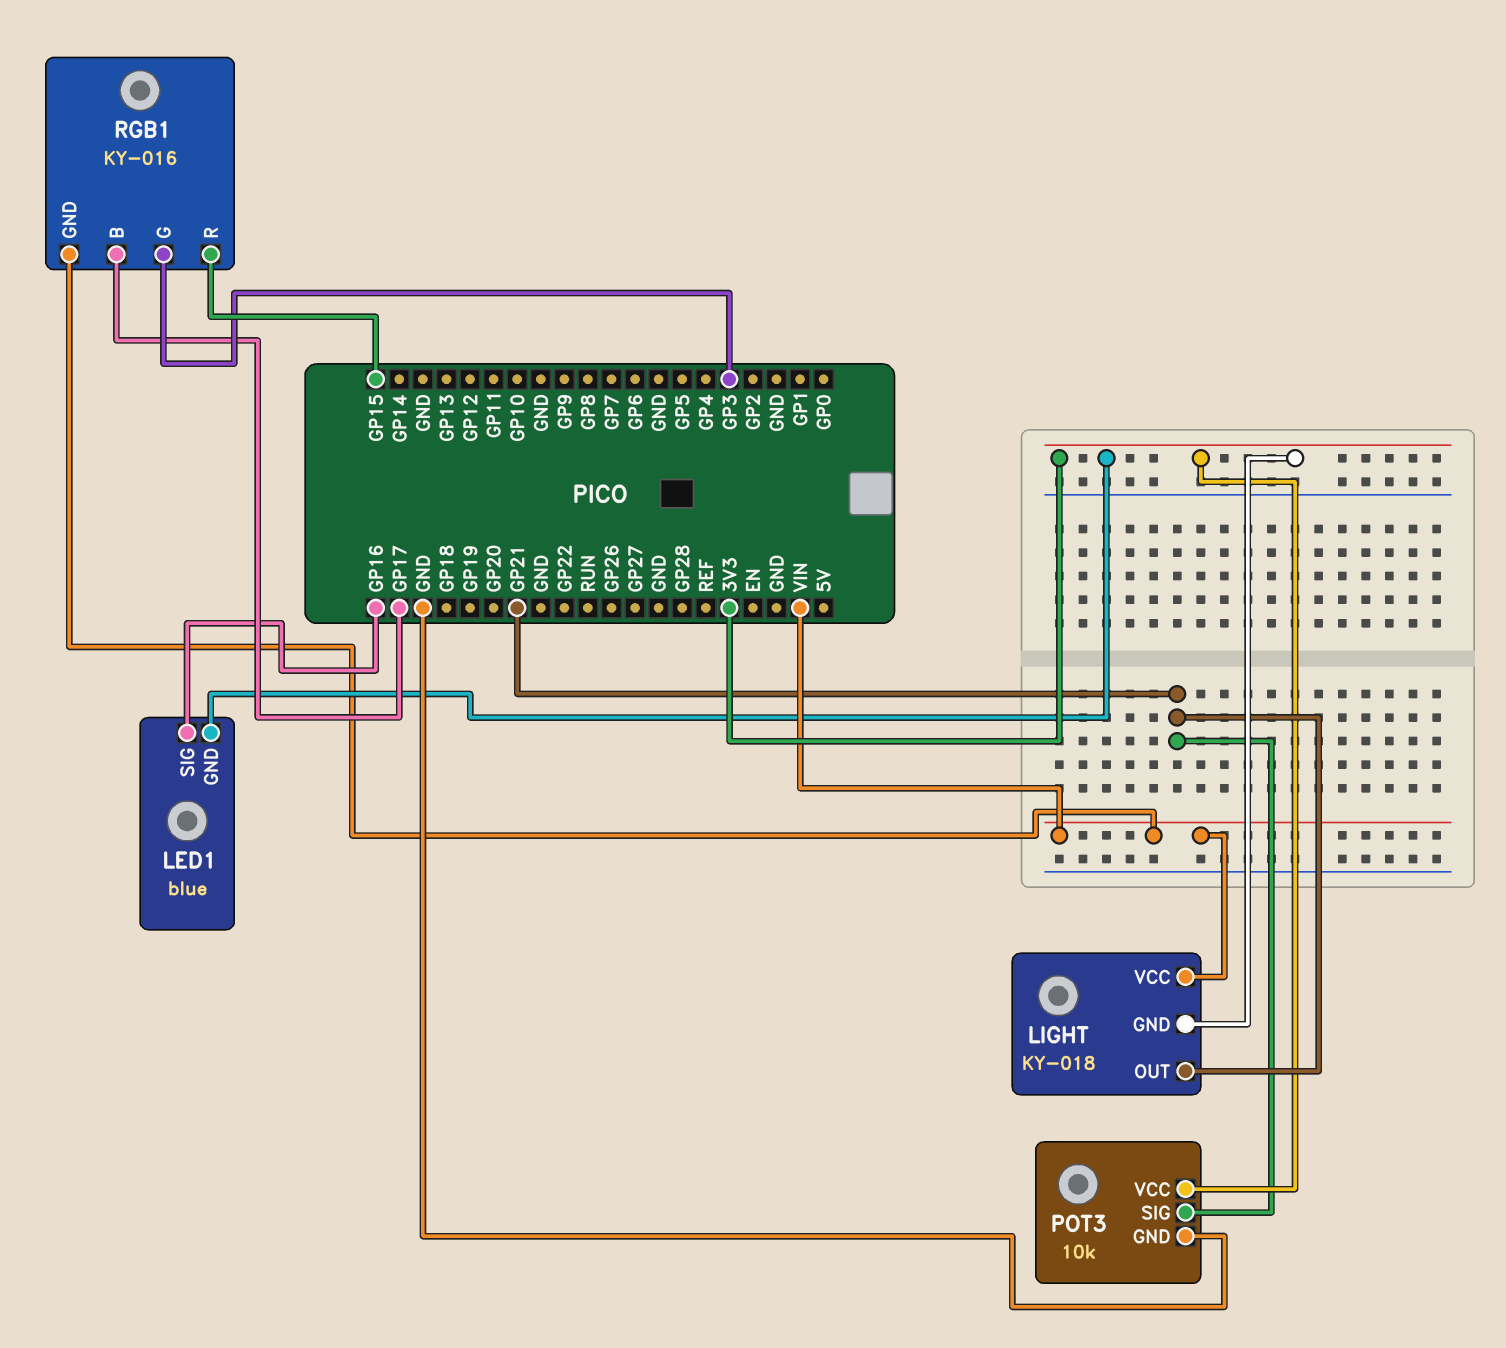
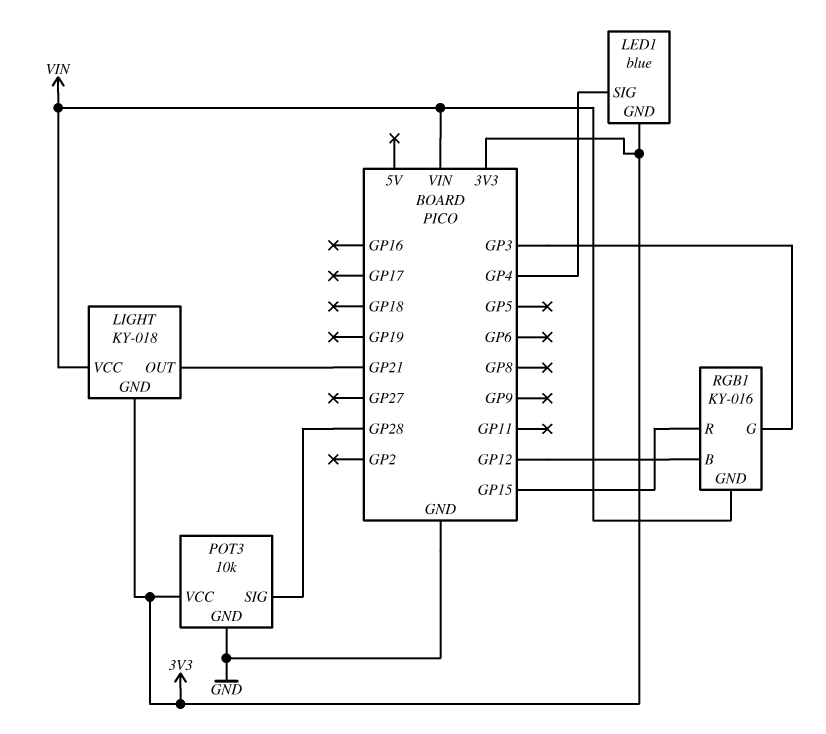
LED1 pin SIG: GP16 -> GP4
POT3 pin SIG: GP21 -> GP28
RGB1 pin B: GP17 -> GP12

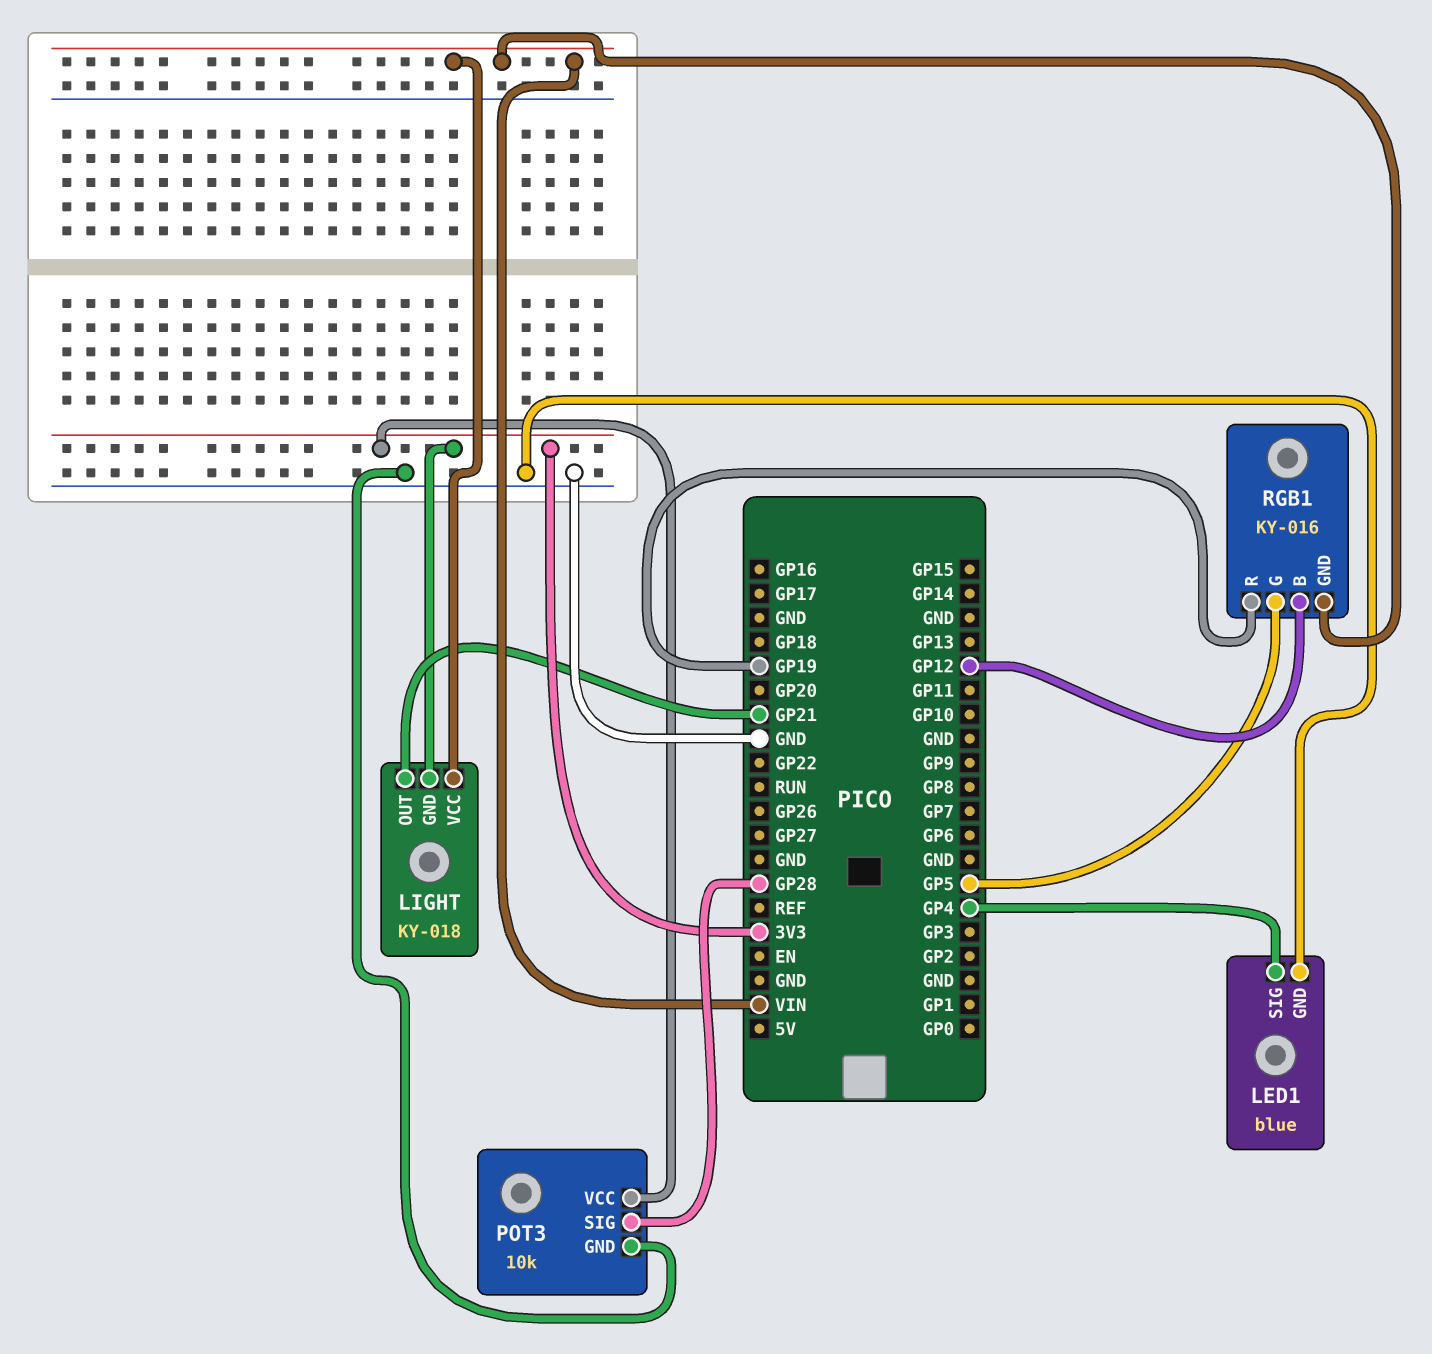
LED1 pin GND: 3V3 -> GND
RGB1 pin G: GP3 -> GP5
RGB1 pin R: GP15 -> GP19

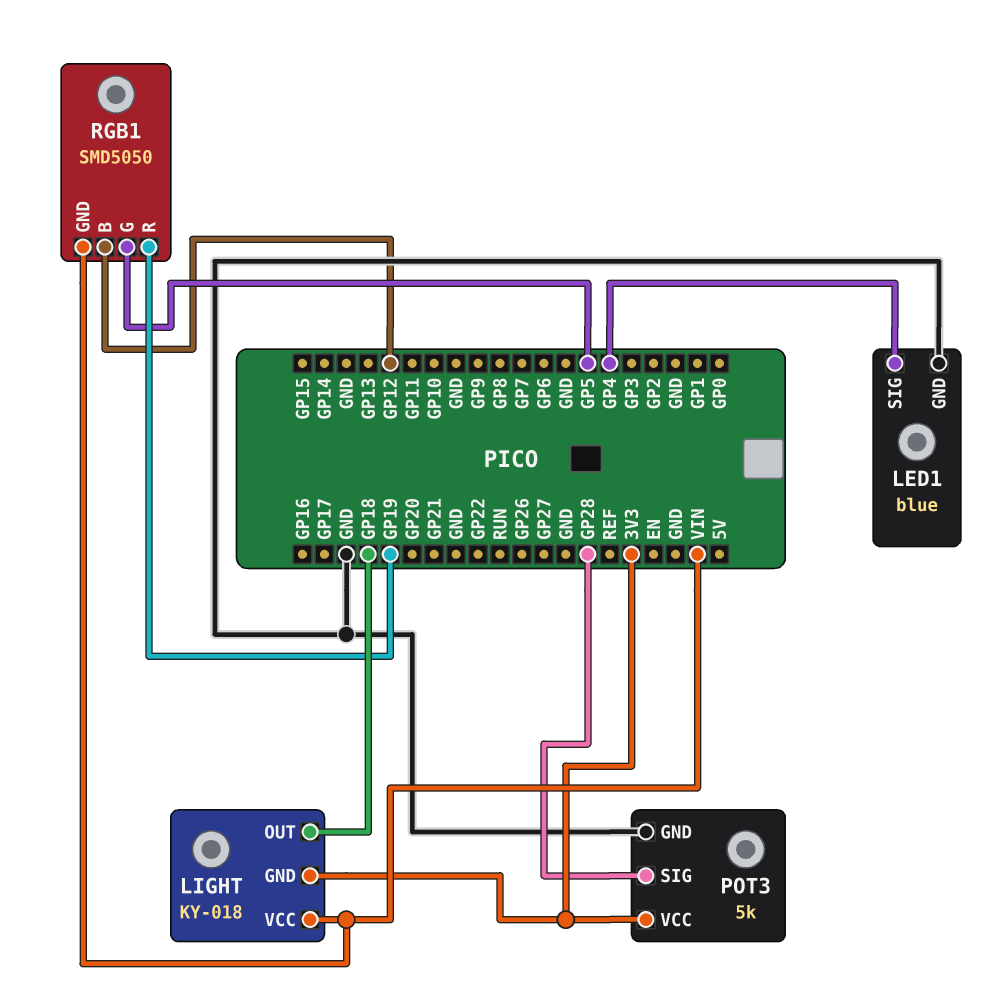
LIGHT pin OUT: GP21 -> GP18
POT3: 10k -> 5k
RGB1: KY-016 -> SMD5050

